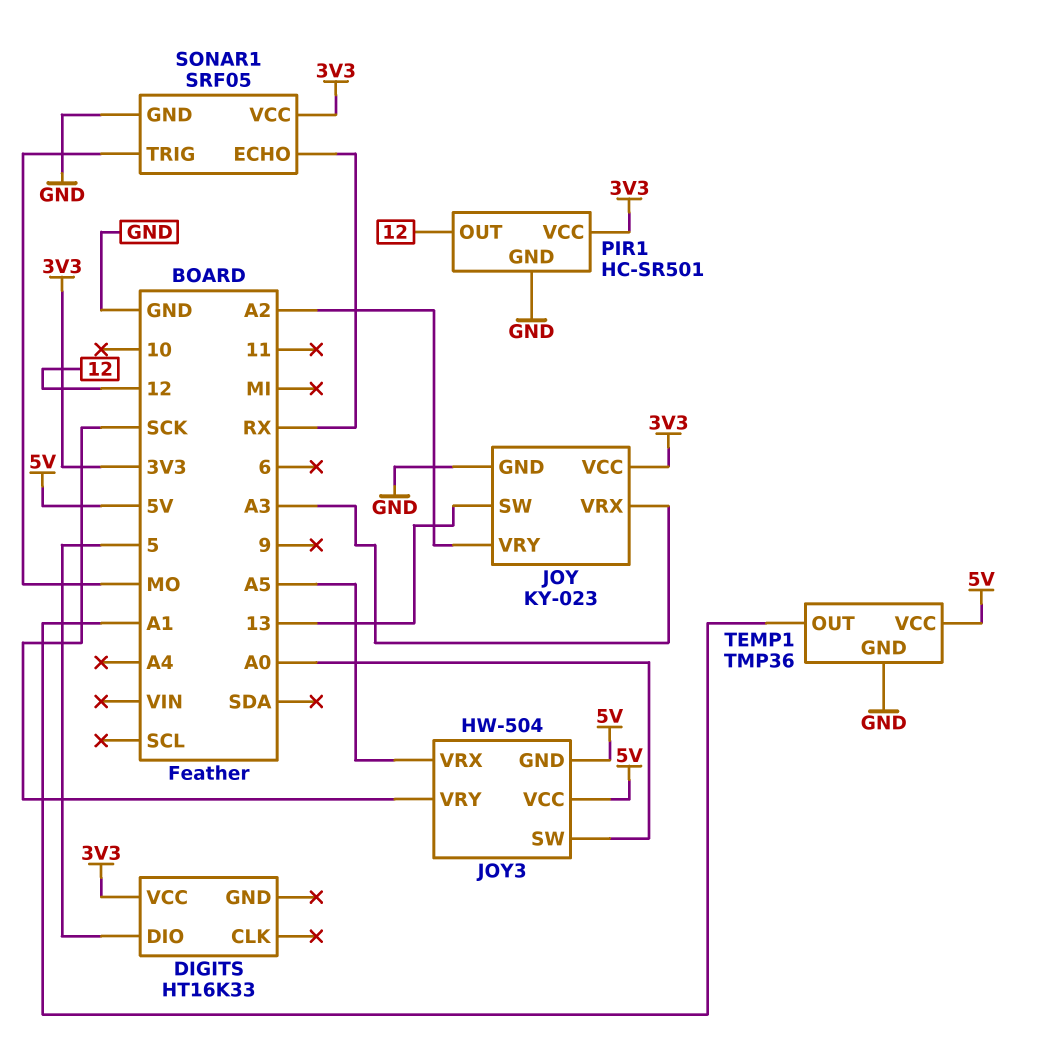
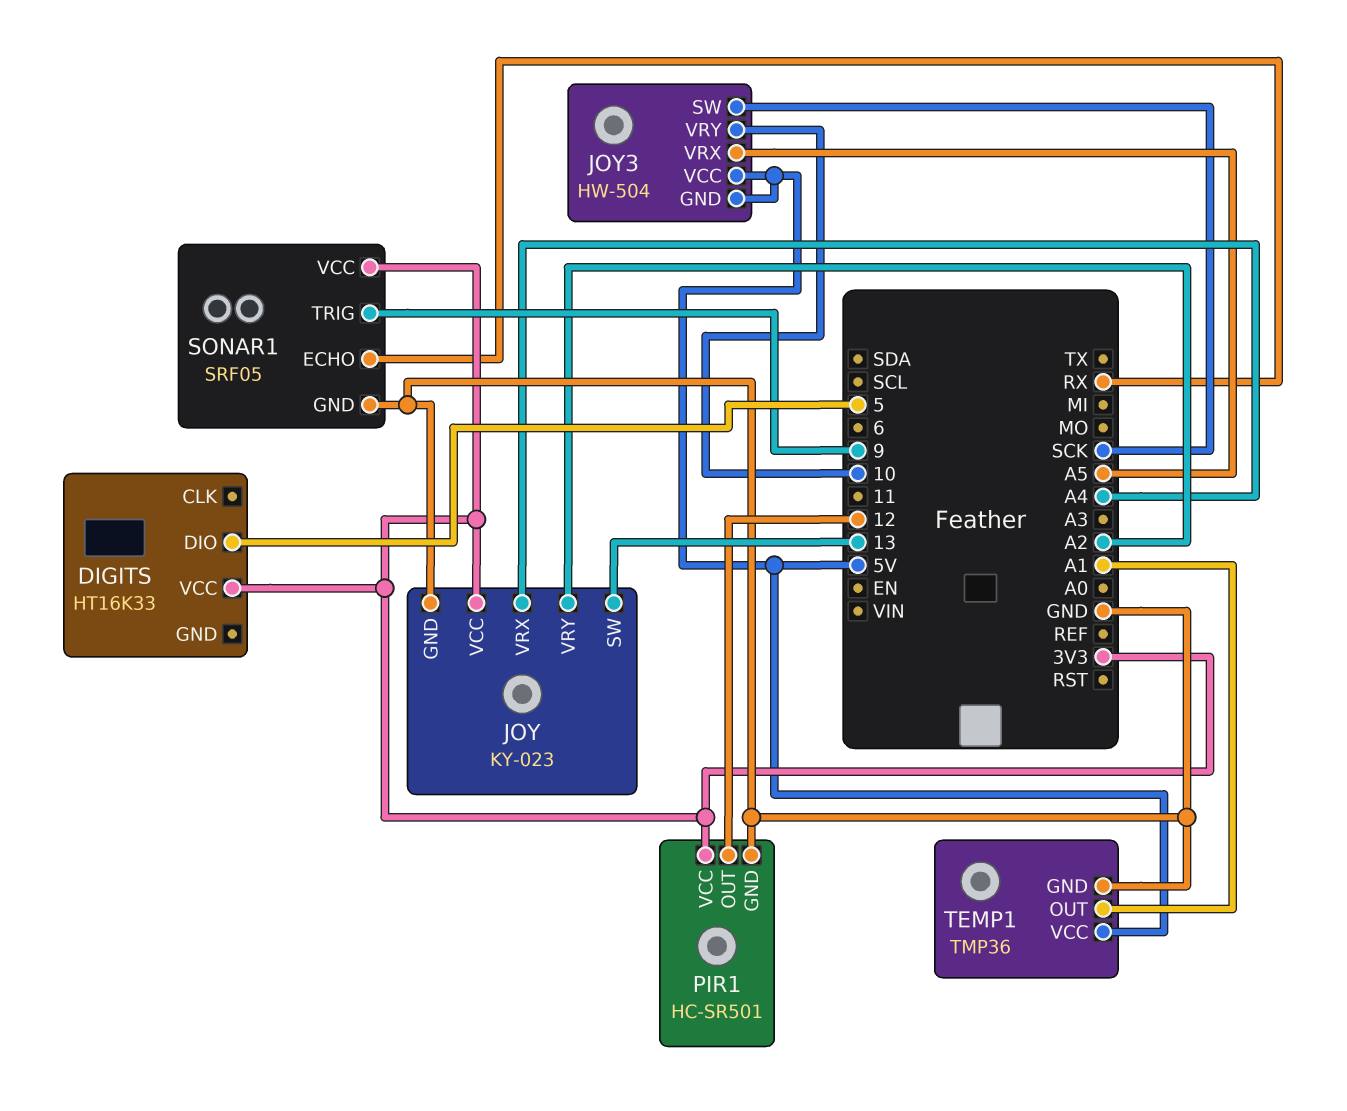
JOY pin VRX: A3 -> A4
JOY3 pin SW: A0 -> SCK
JOY3 pin VRY: SCK -> 10
SONAR1 pin TRIG: MO -> 9

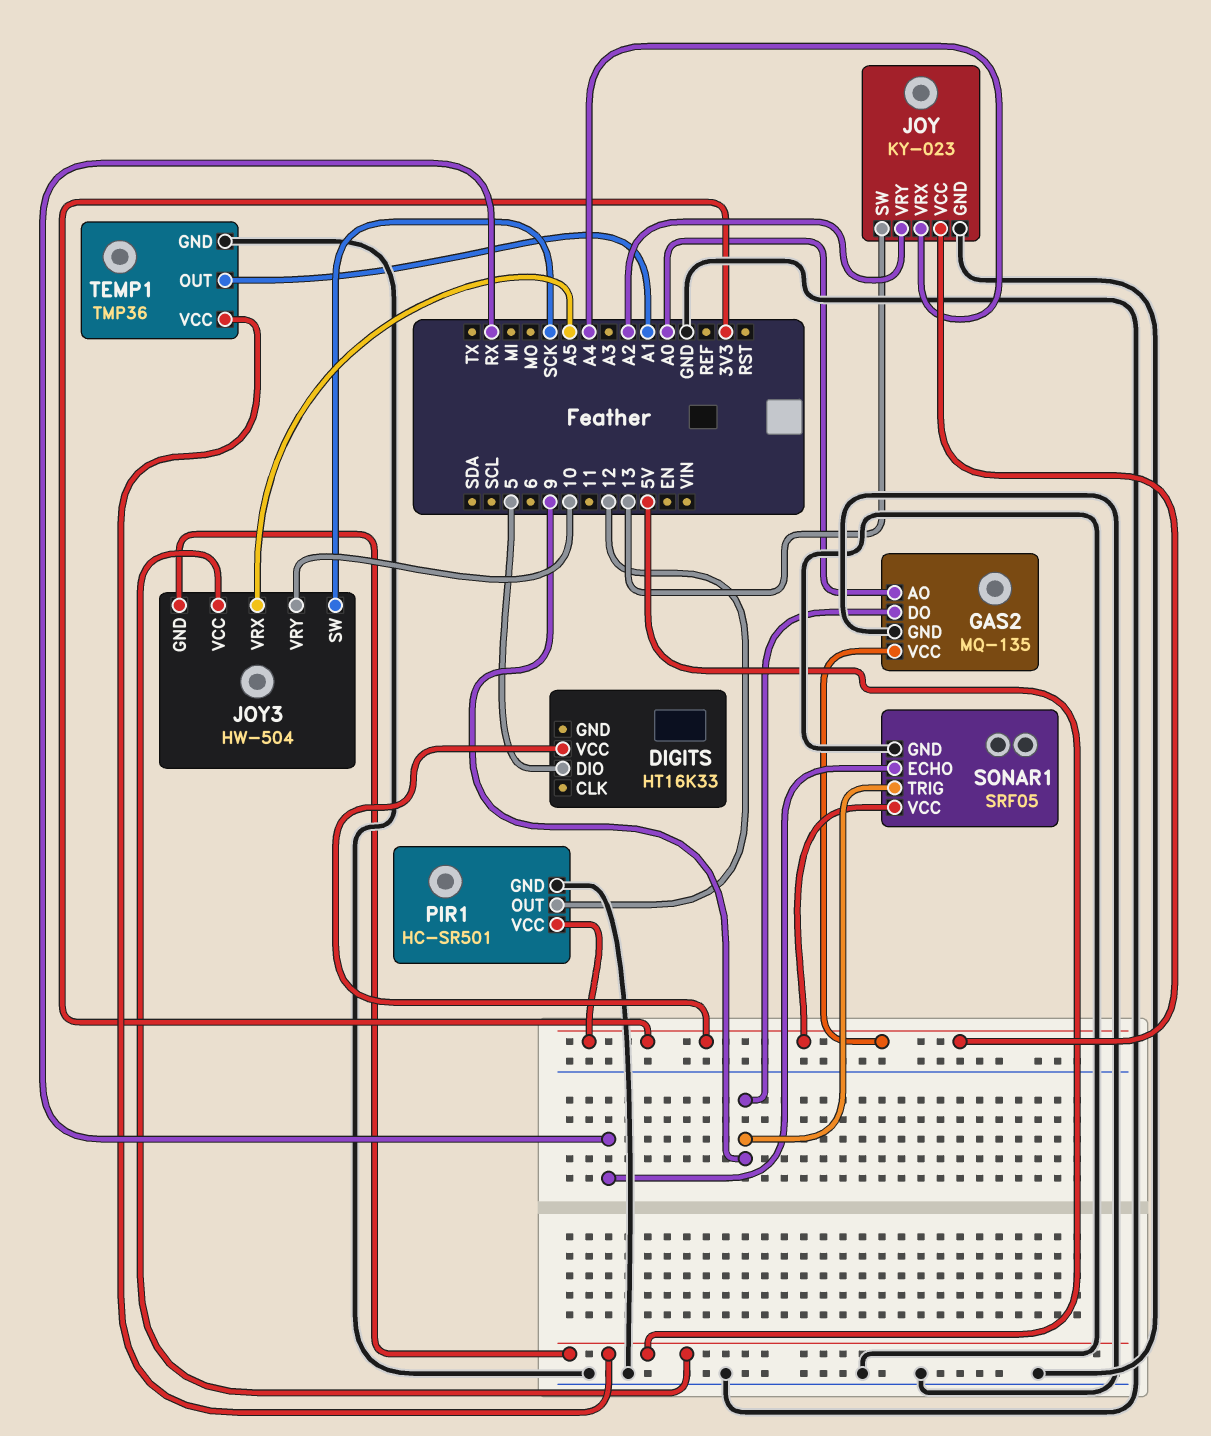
GAS2: none -> MQ-135
GAS2 pin AO: none -> A0
GAS2 pin DO: none -> 9
GAS2 pin GND: none -> GND
GAS2 pin VCC: none -> 3V3

